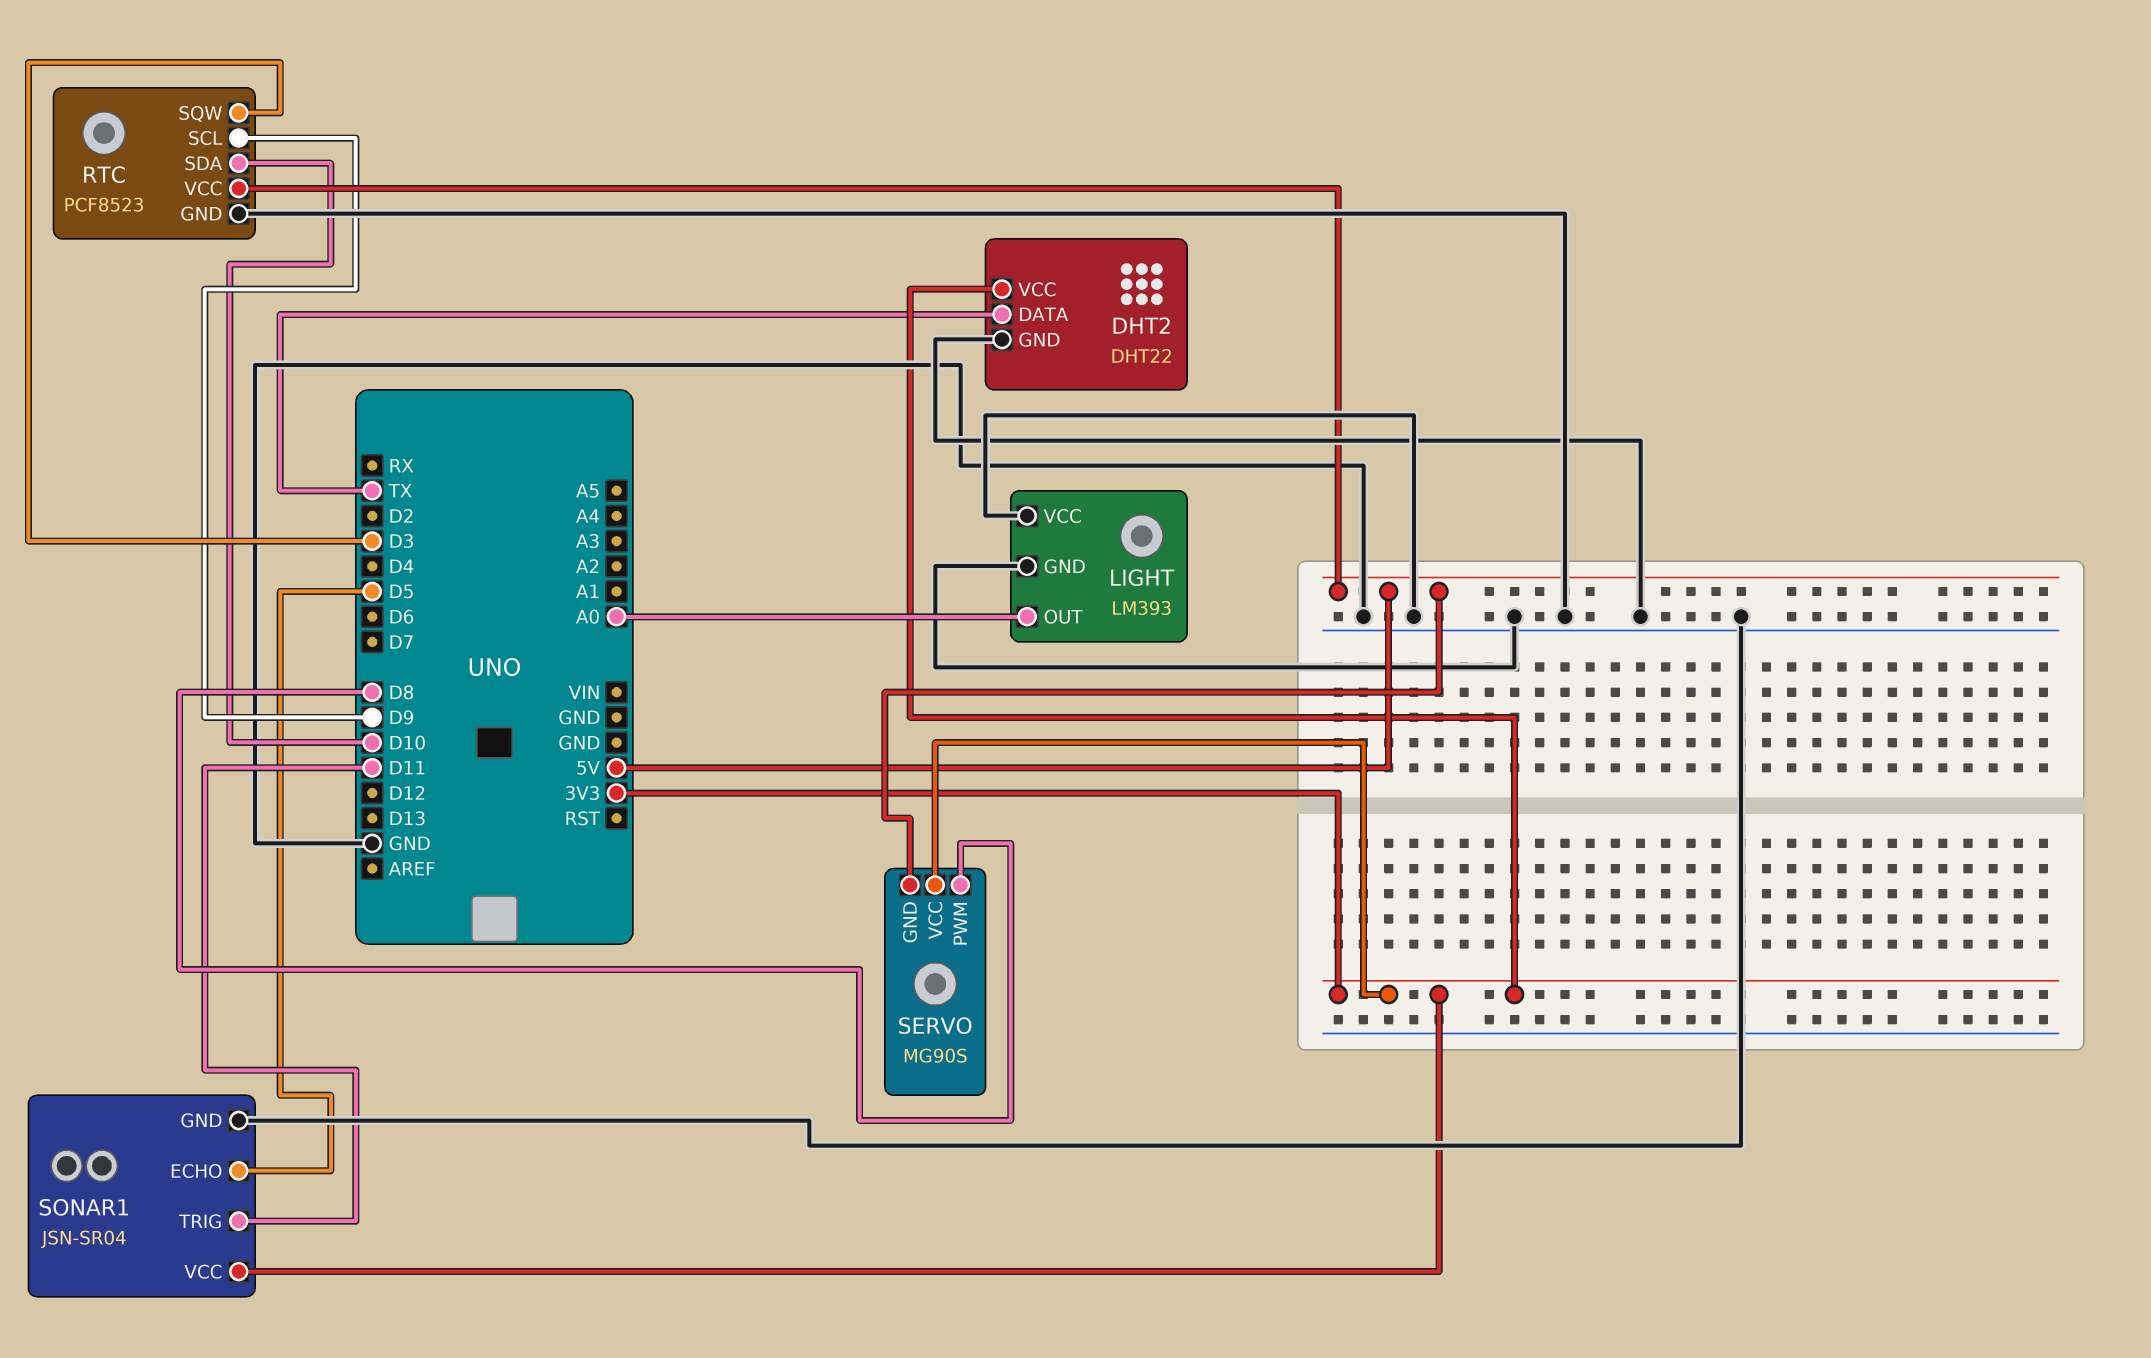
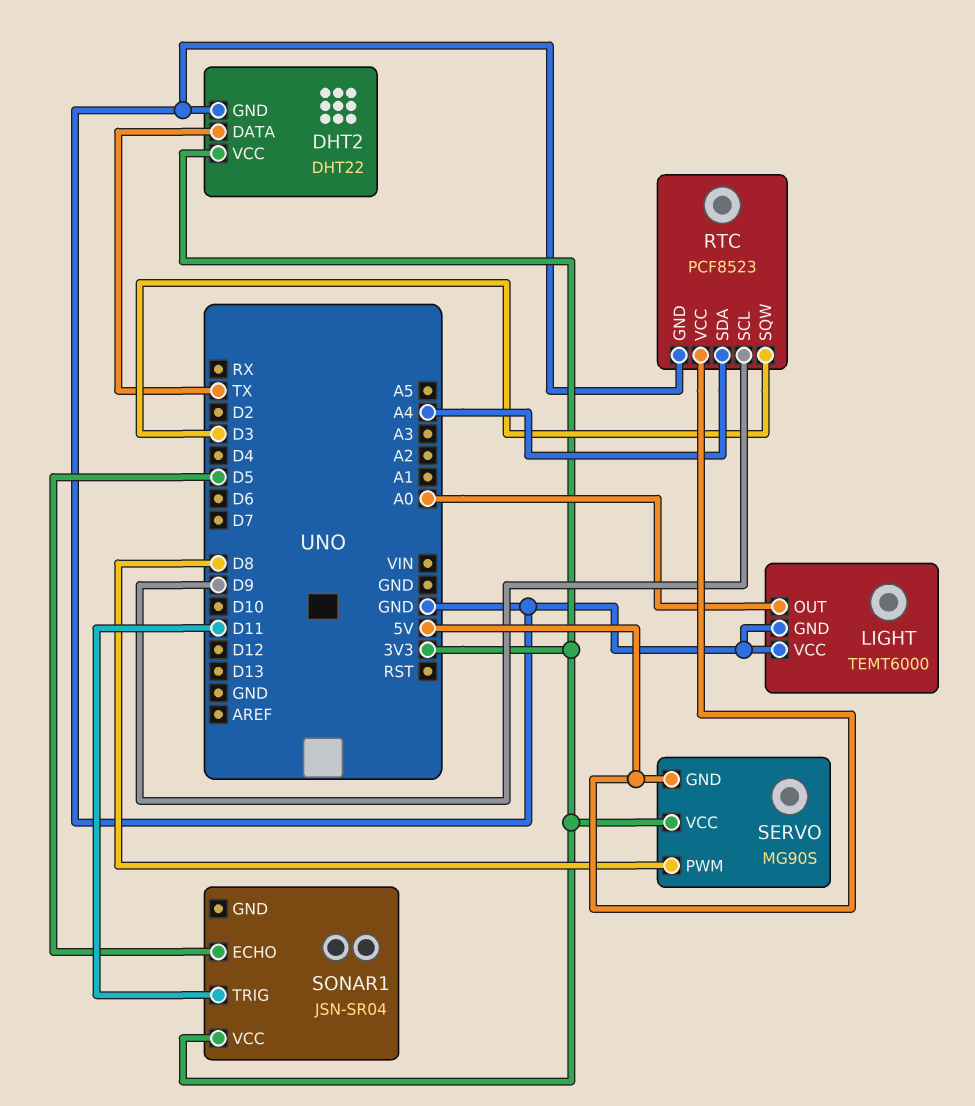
LIGHT: LM393 -> TEMT6000
RTC pin SDA: D10 -> A4
SONAR1 pin GND: GND -> none

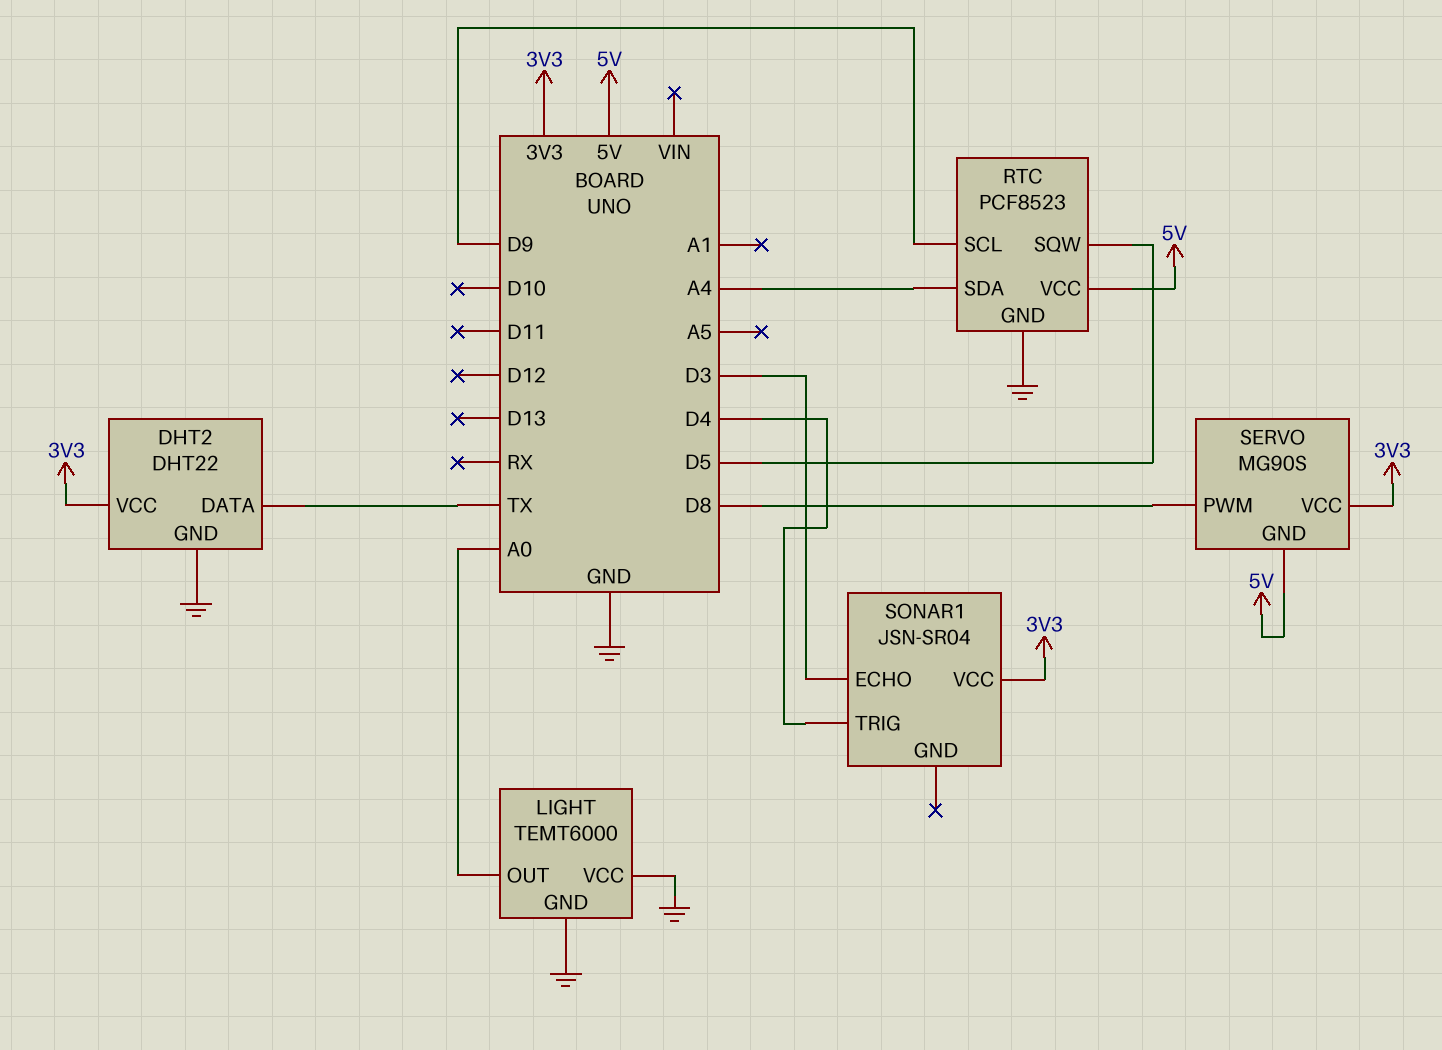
RTC pin SQW: D3 -> D5
SONAR1 pin ECHO: D5 -> D3
SONAR1 pin TRIG: D11 -> D4

